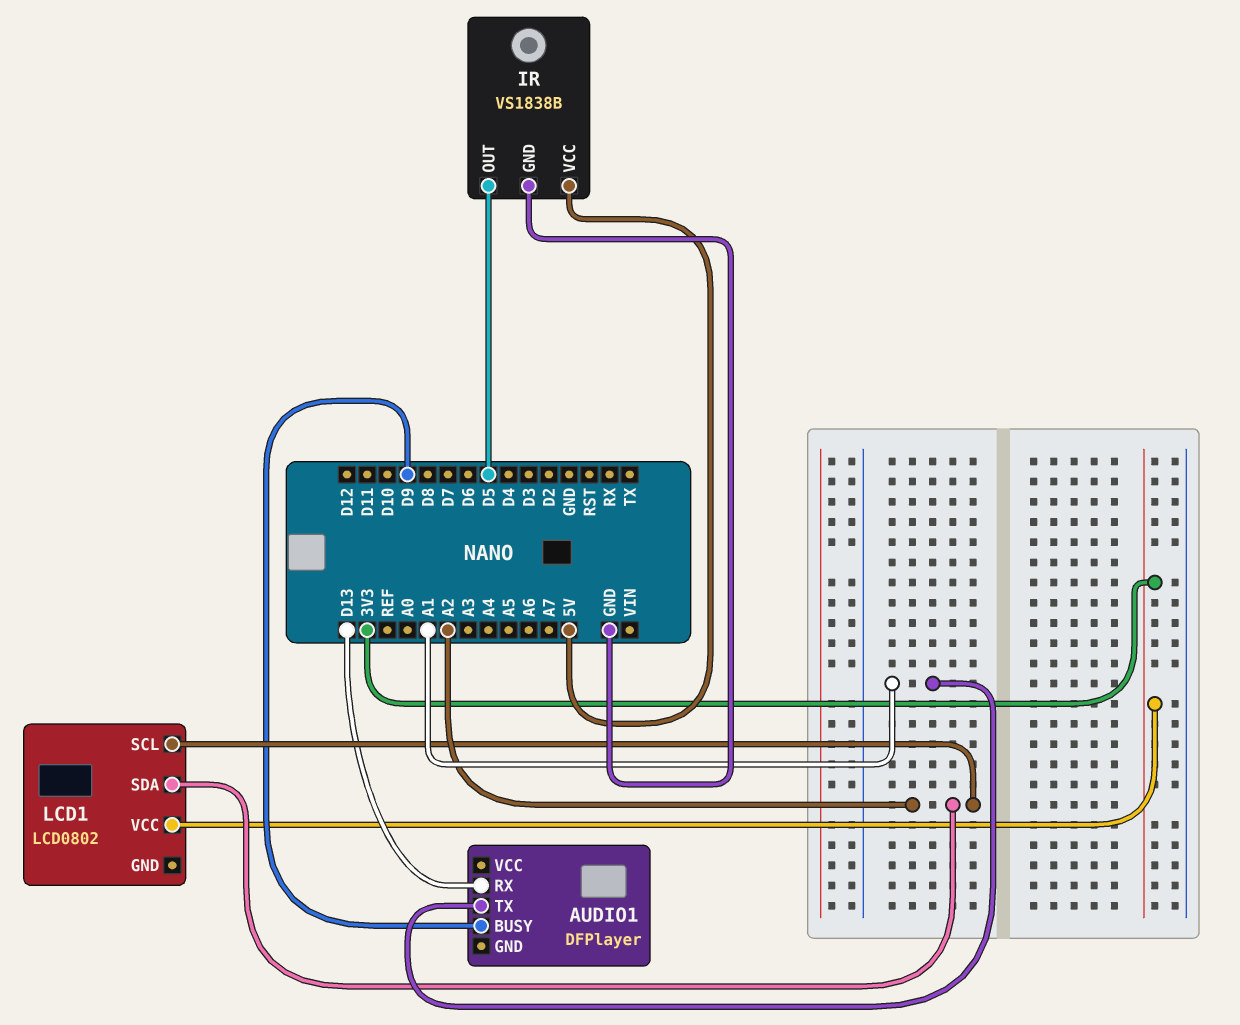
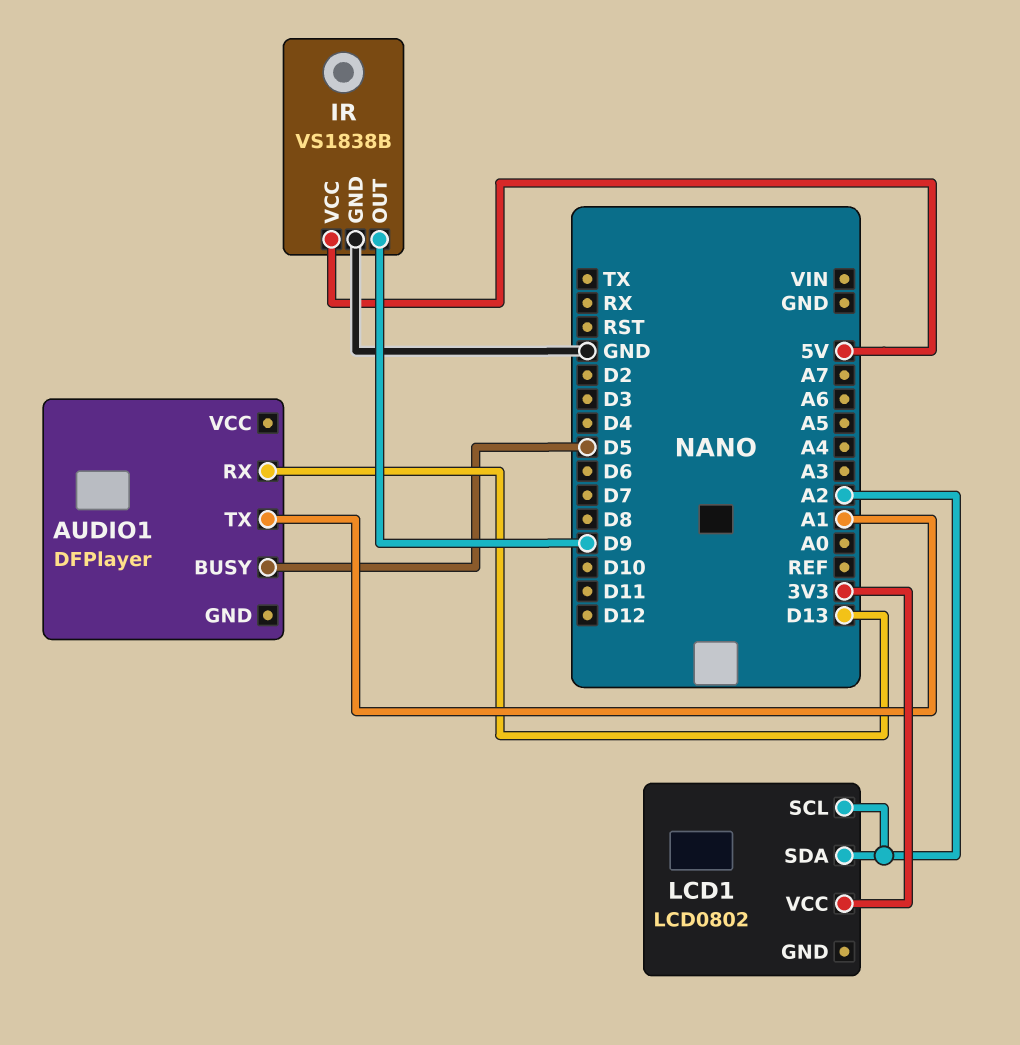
AUDIO1 pin BUSY: D9 -> D5
IR pin OUT: D5 -> D9

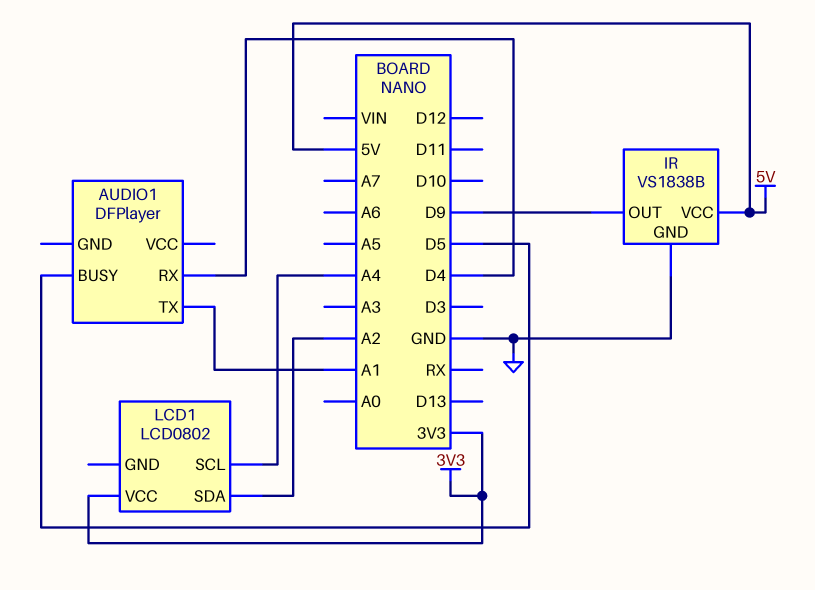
AUDIO1 pin RX: D13 -> D4
LCD1 pin SCL: A2 -> A4

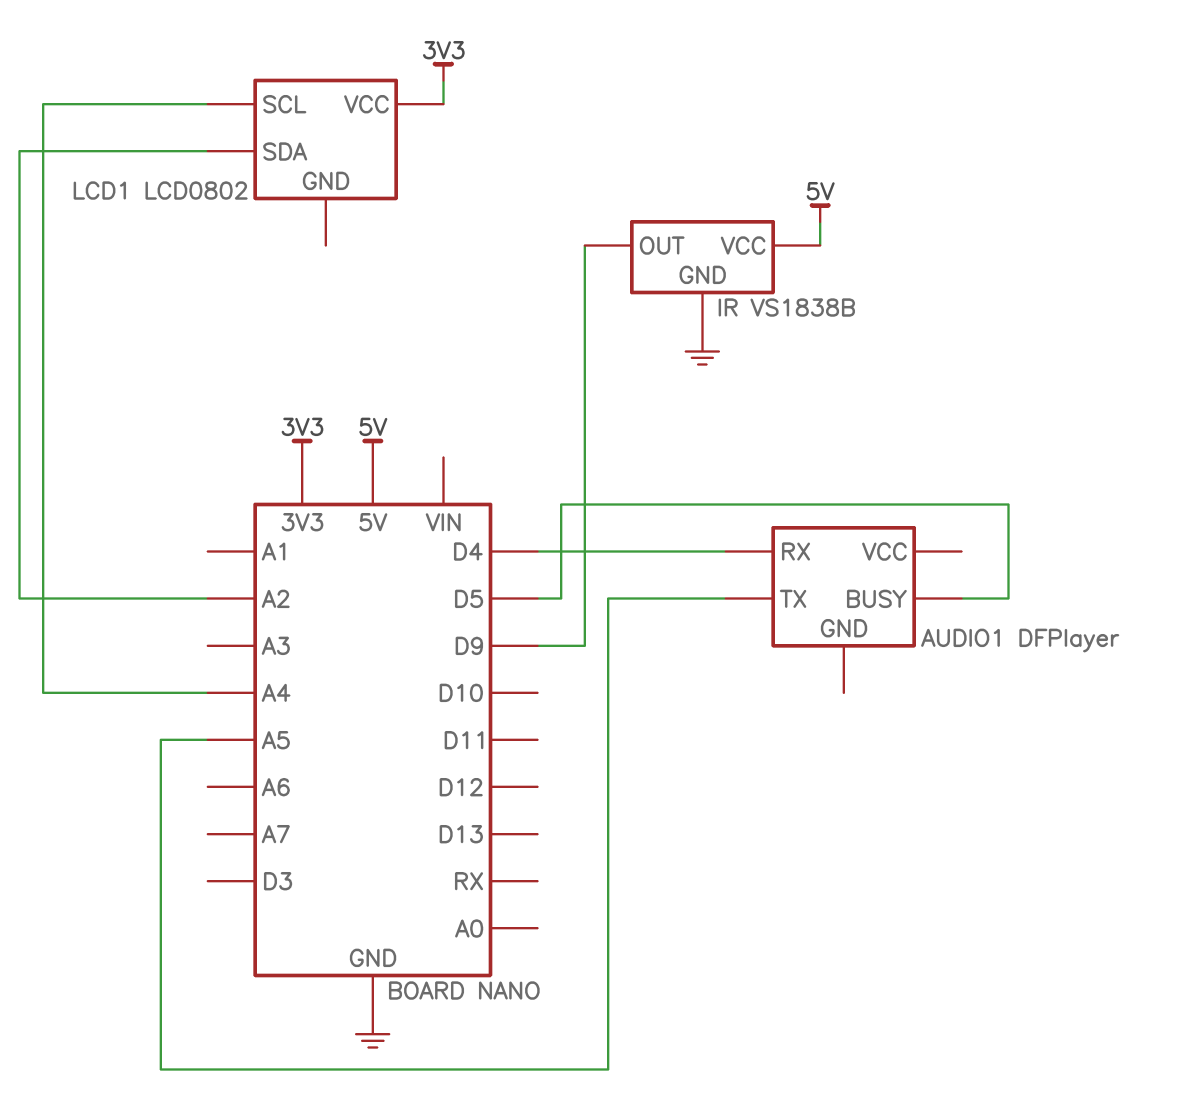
AUDIO1 pin TX: A1 -> A5

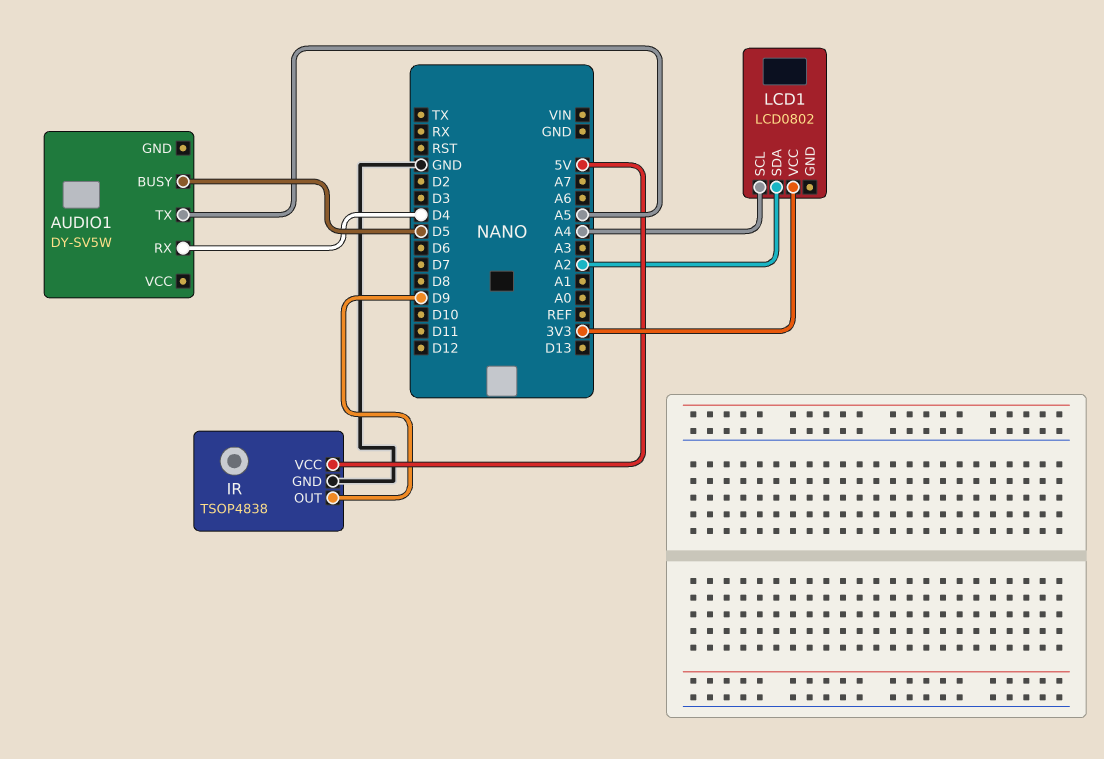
AUDIO1: DFPlayer -> DY-SV5W
IR: VS1838B -> TSOP4838

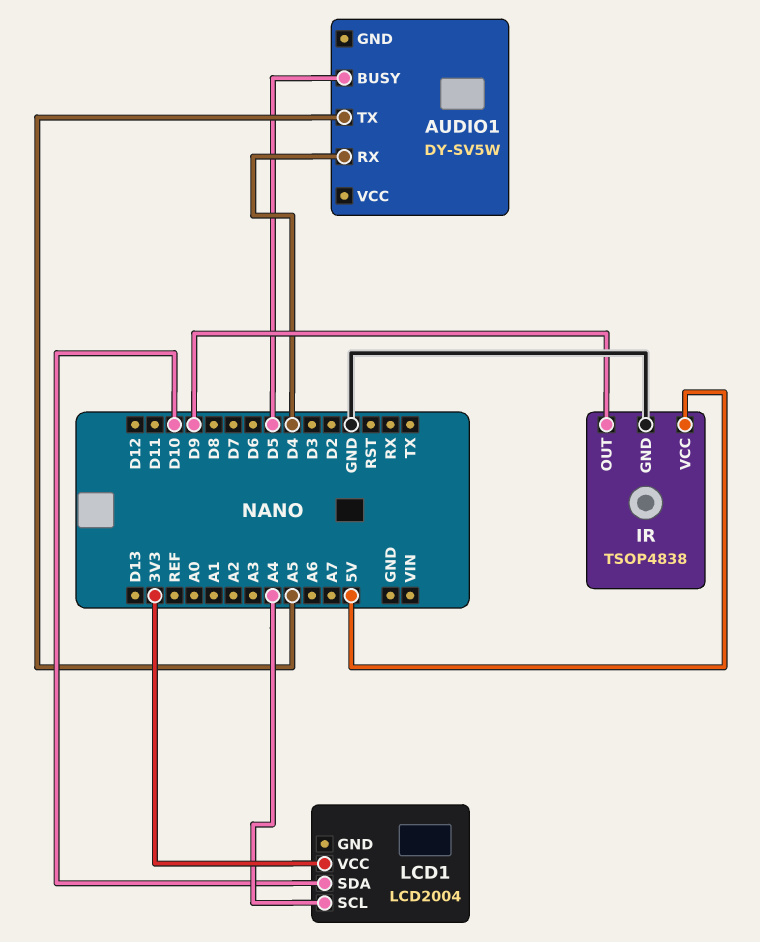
LCD1: LCD0802 -> LCD2004
LCD1 pin SDA: A2 -> D10

